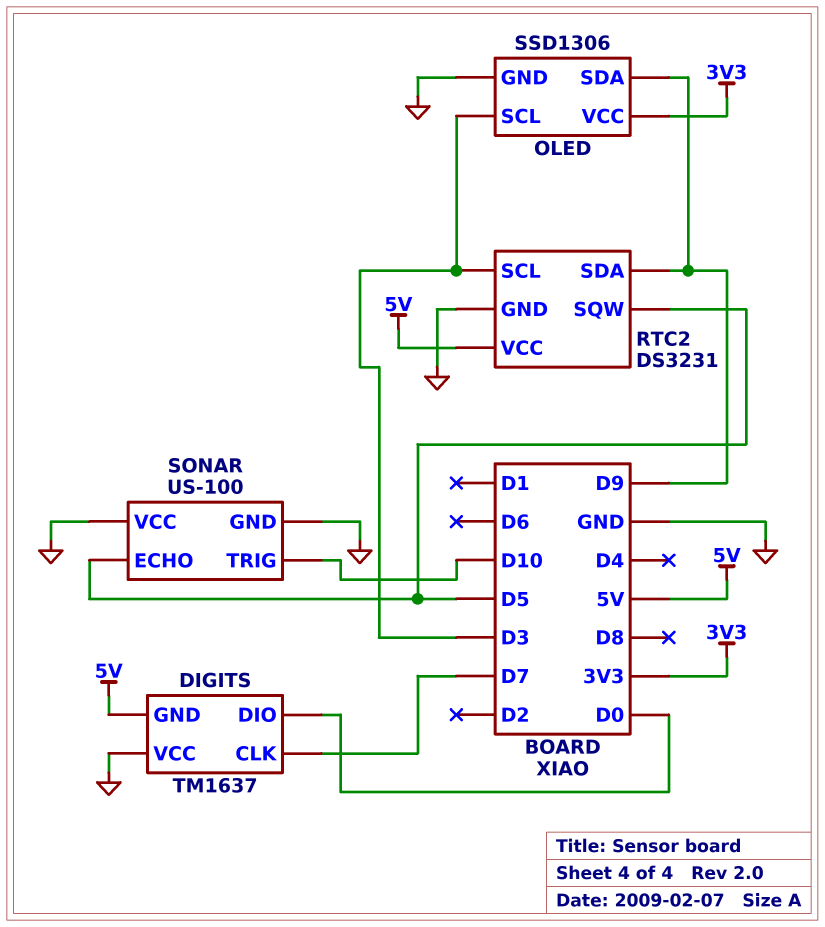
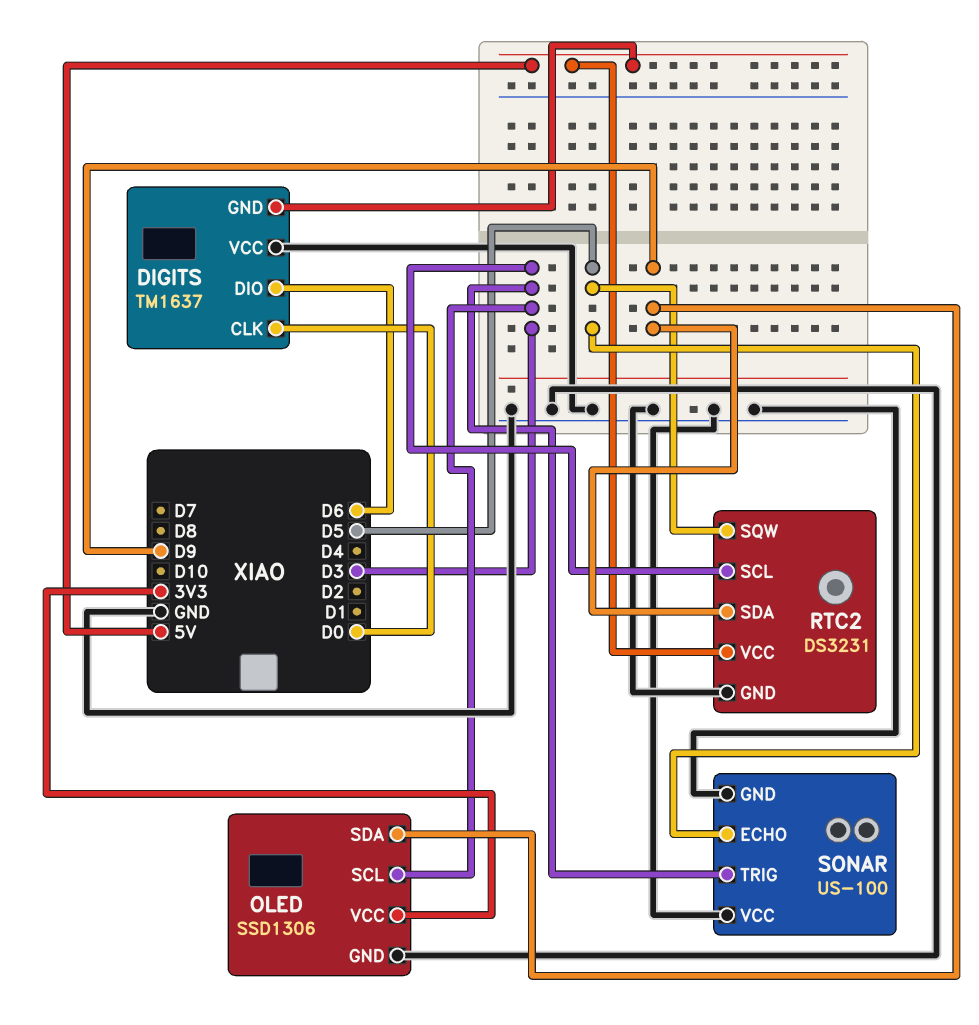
DIGITS pin CLK: D7 -> D0
DIGITS pin DIO: D0 -> D6
SONAR pin TRIG: D10 -> D3

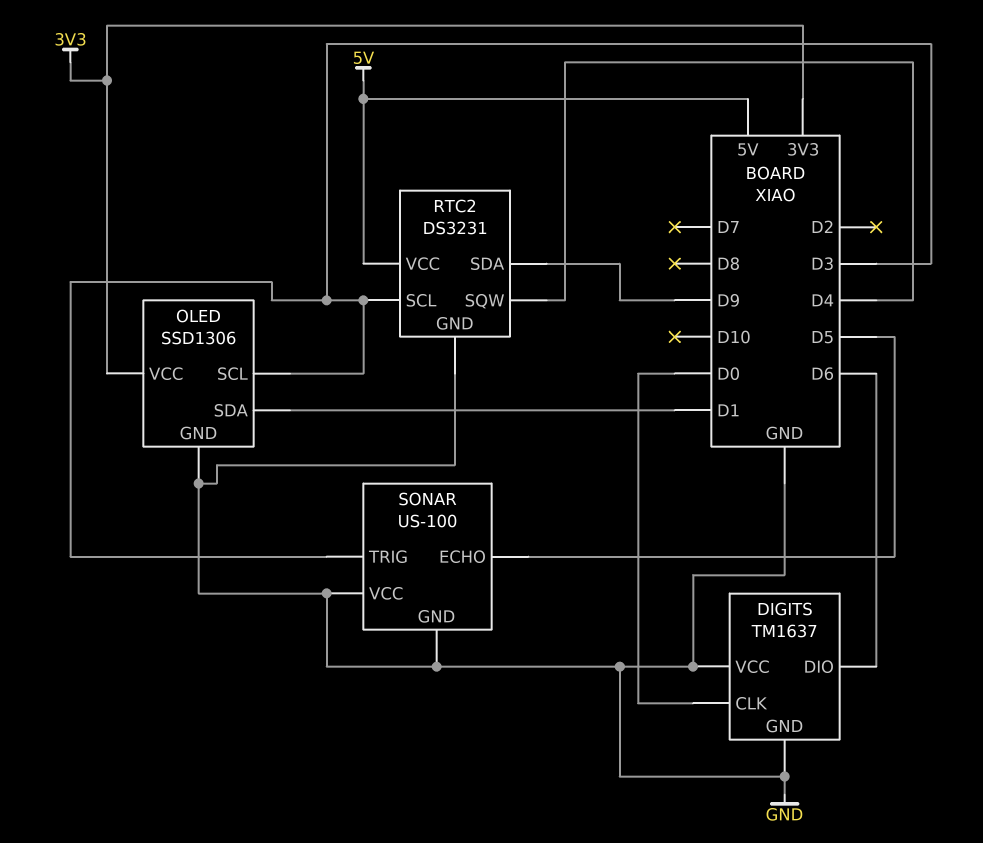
DIGITS pin GND: 5V -> GND
OLED pin SDA: D9 -> D1
RTC2 pin SQW: D5 -> D4

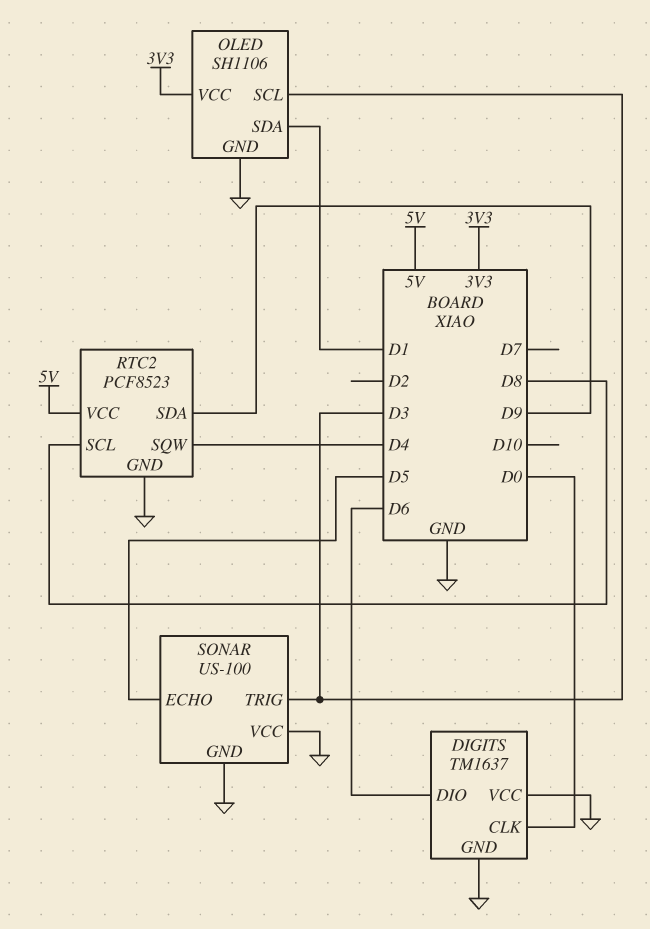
OLED: SSD1306 -> SH1106
RTC2: DS3231 -> PCF8523
RTC2 pin SCL: D3 -> D8

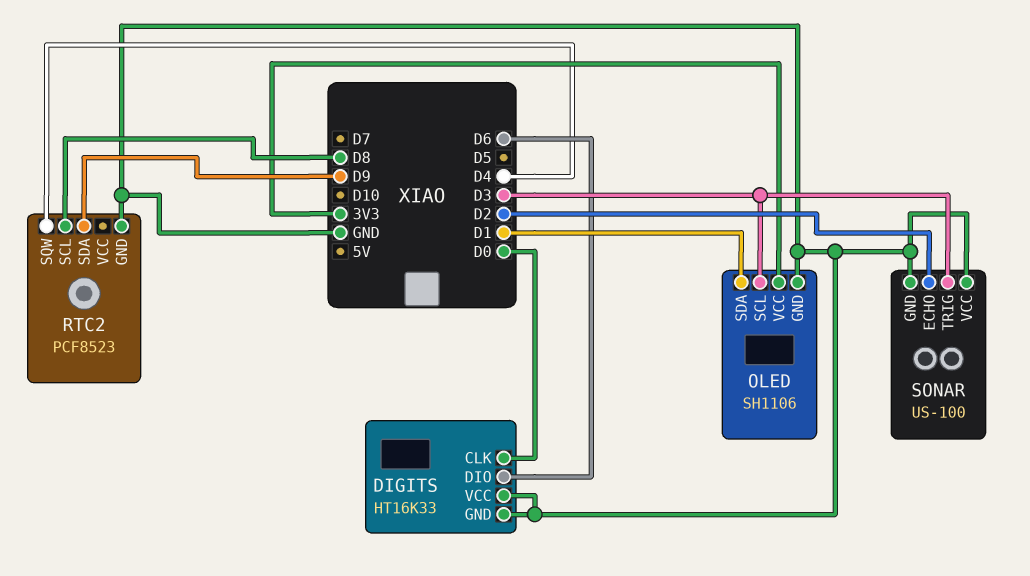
DIGITS: TM1637 -> HT16K33
RTC2 pin VCC: 5V -> none
SONAR pin ECHO: D5 -> D2

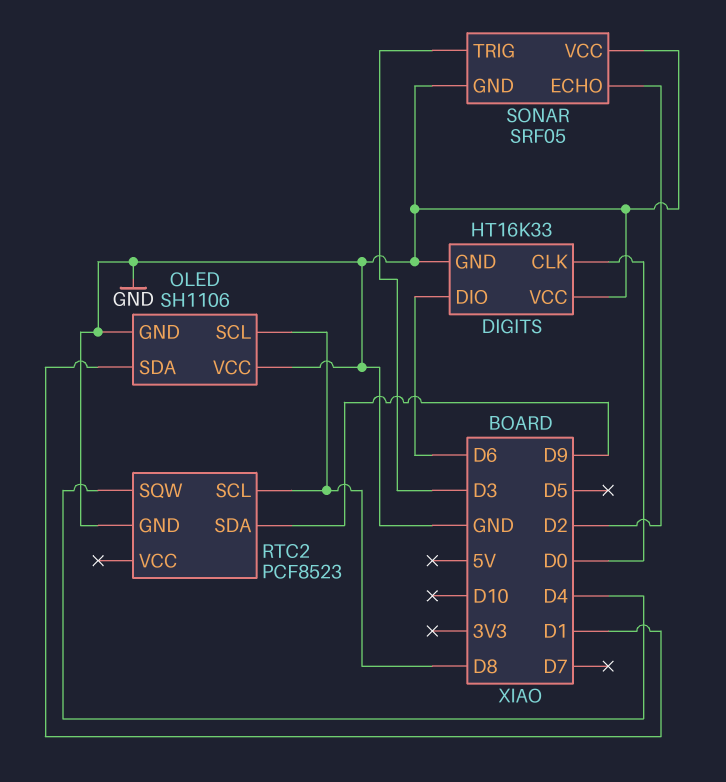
OLED pin SCL: D3 -> D8
OLED pin VCC: 3V3 -> GND
SONAR: US-100 -> SRF05

